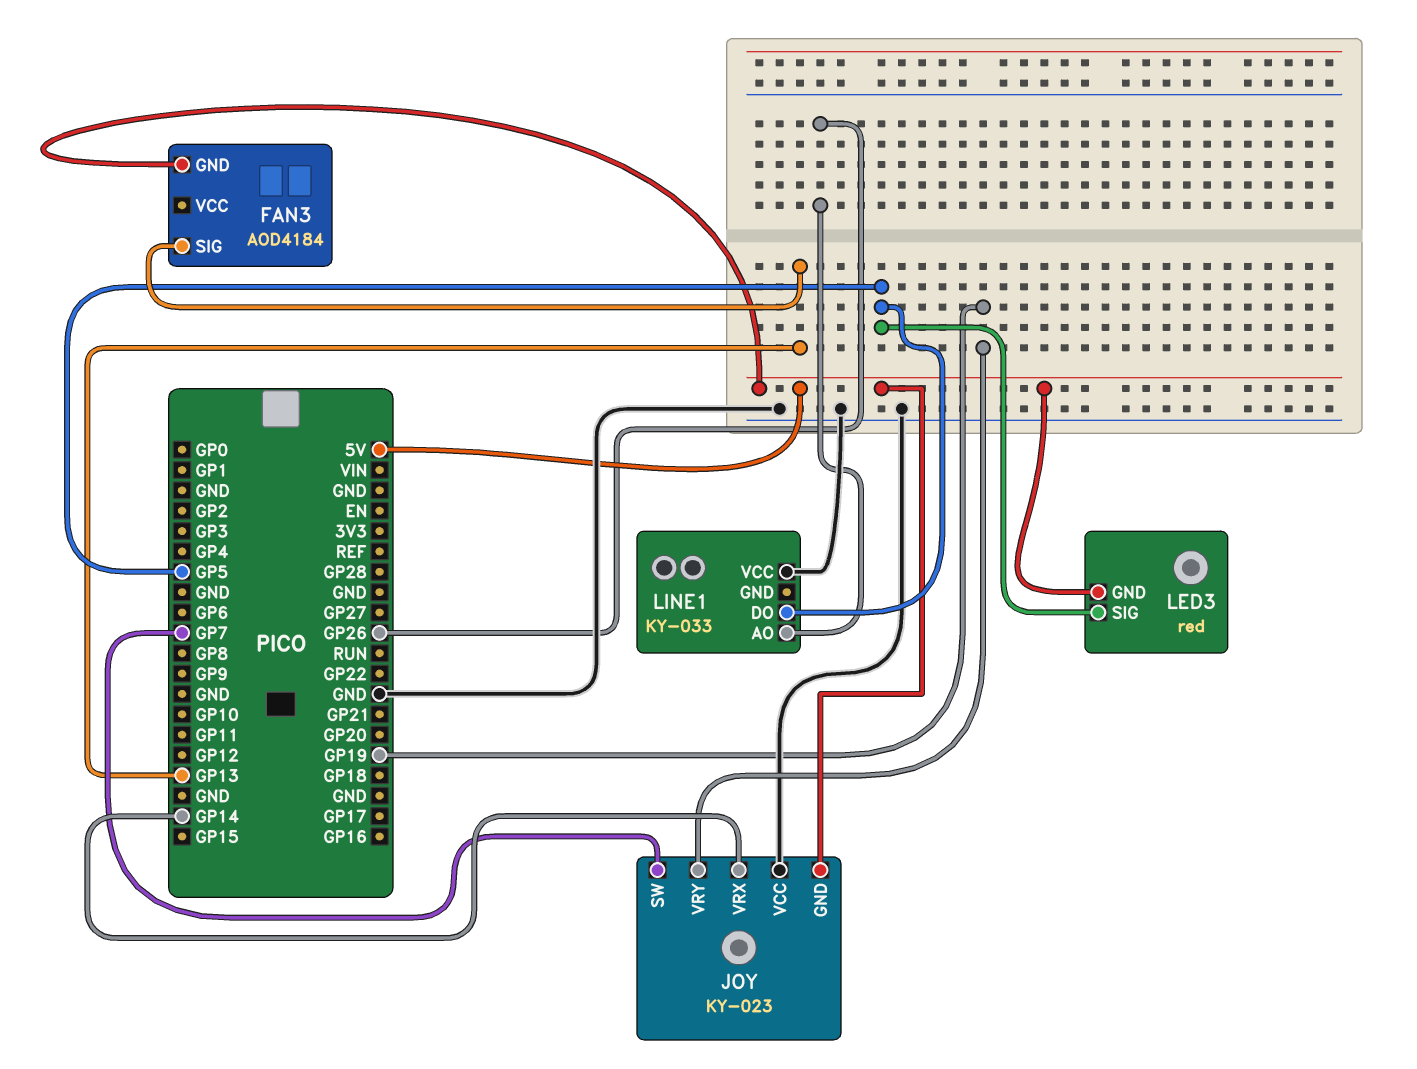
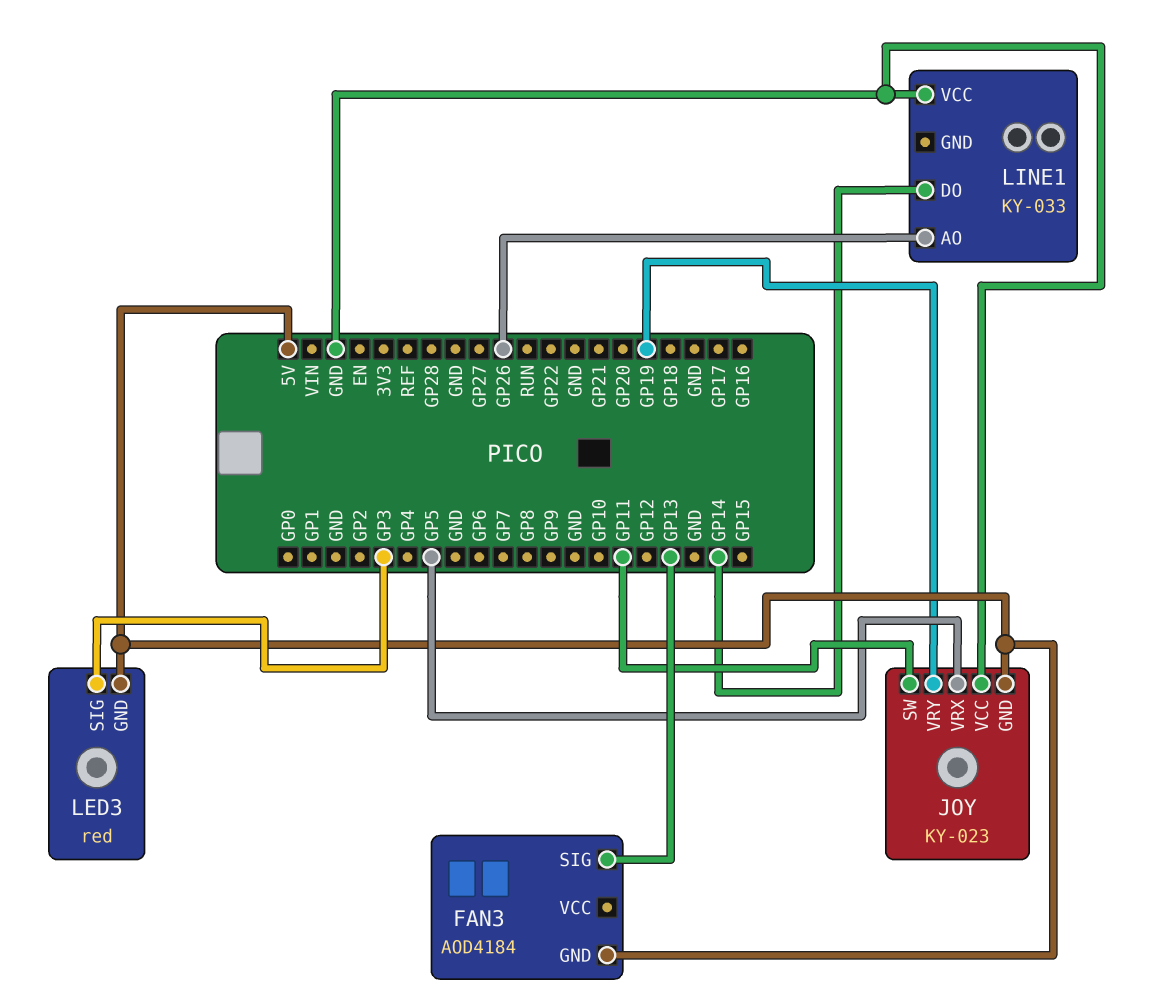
JOY pin SW: GP7 -> GP11
JOY pin VRX: GP14 -> GP5
LED3 pin SIG: GP5 -> GP3
LINE1 pin DO: GP5 -> GP14

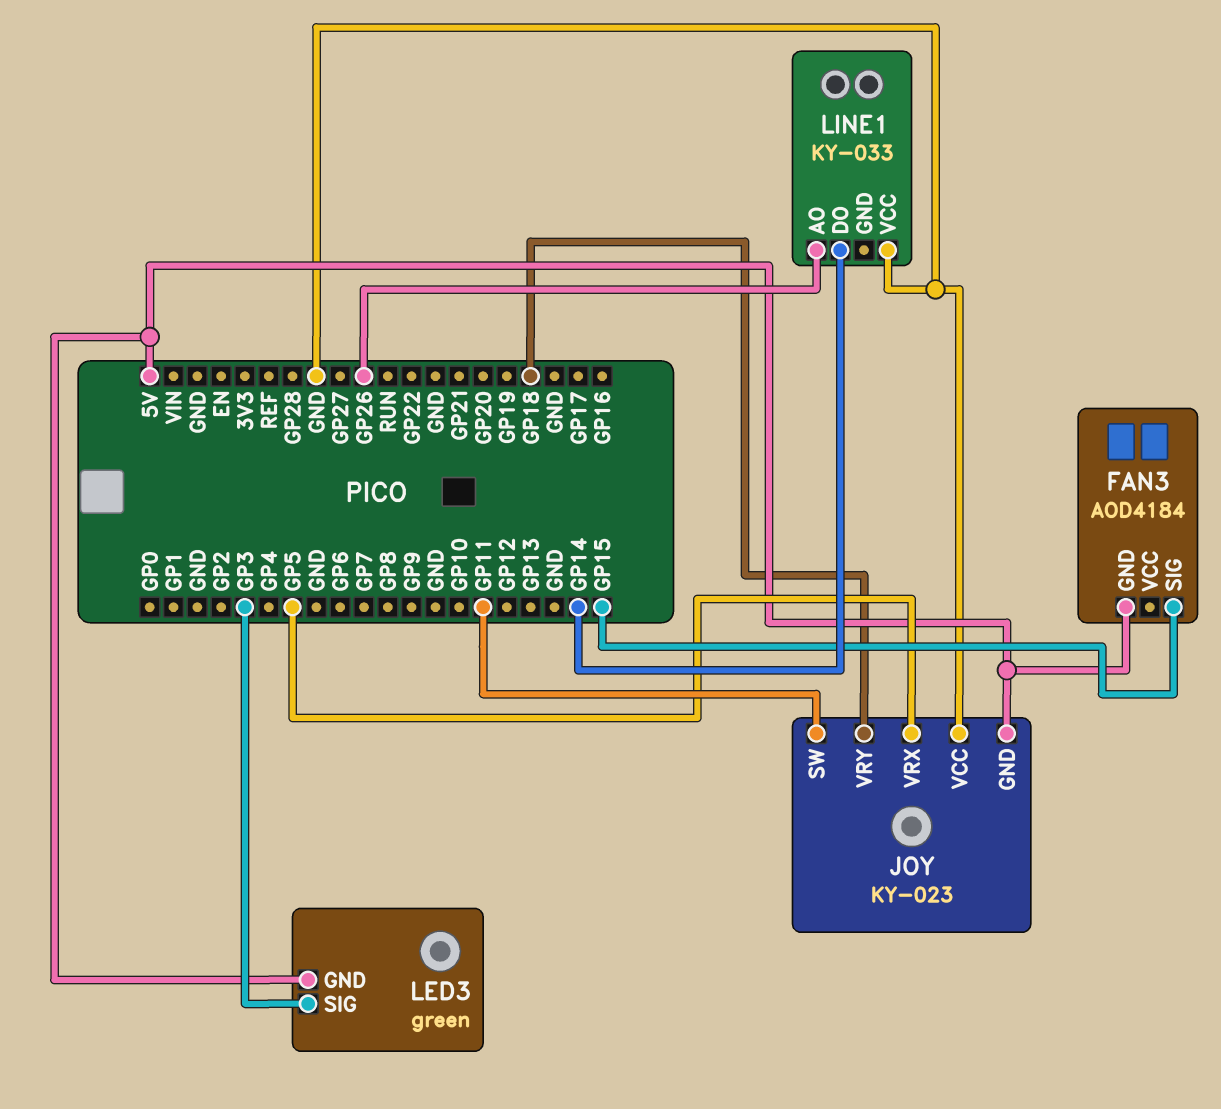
FAN3 pin SIG: GP13 -> GP15
JOY pin VRY: GP19 -> GP18
LED3: red -> green

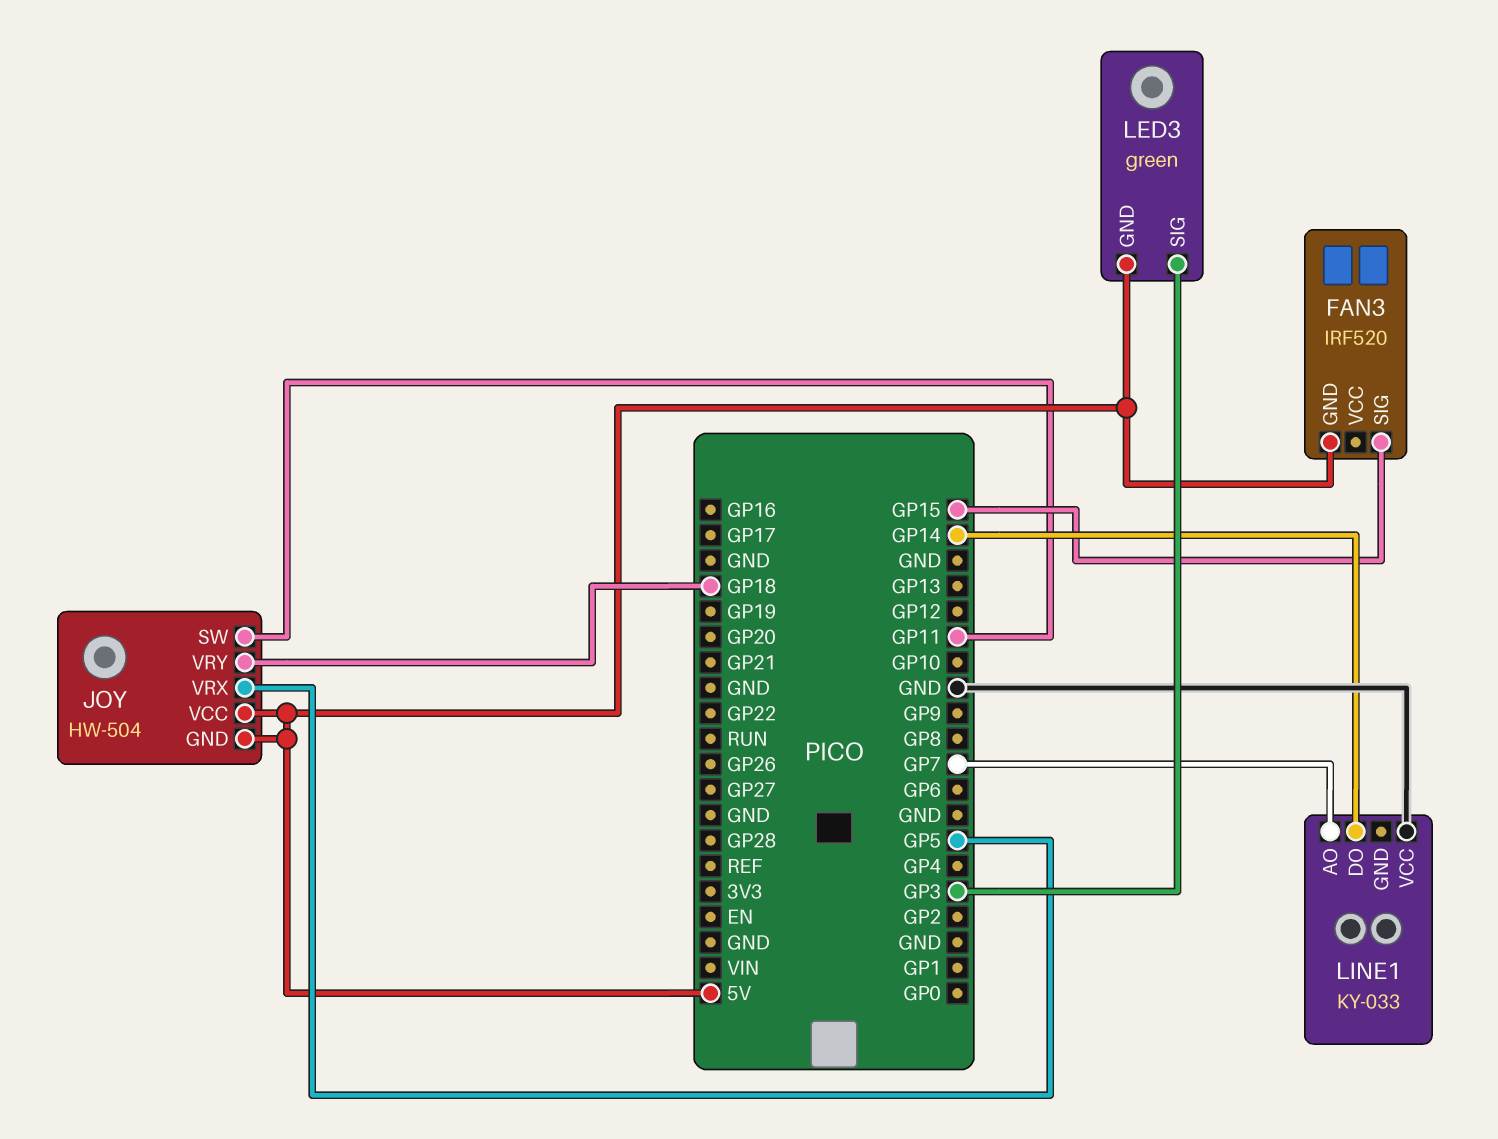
FAN3: AOD4184 -> IRF520
JOY: KY-023 -> HW-504
JOY pin VCC: GND -> 5V
LINE1 pin AO: GP26 -> GP7

